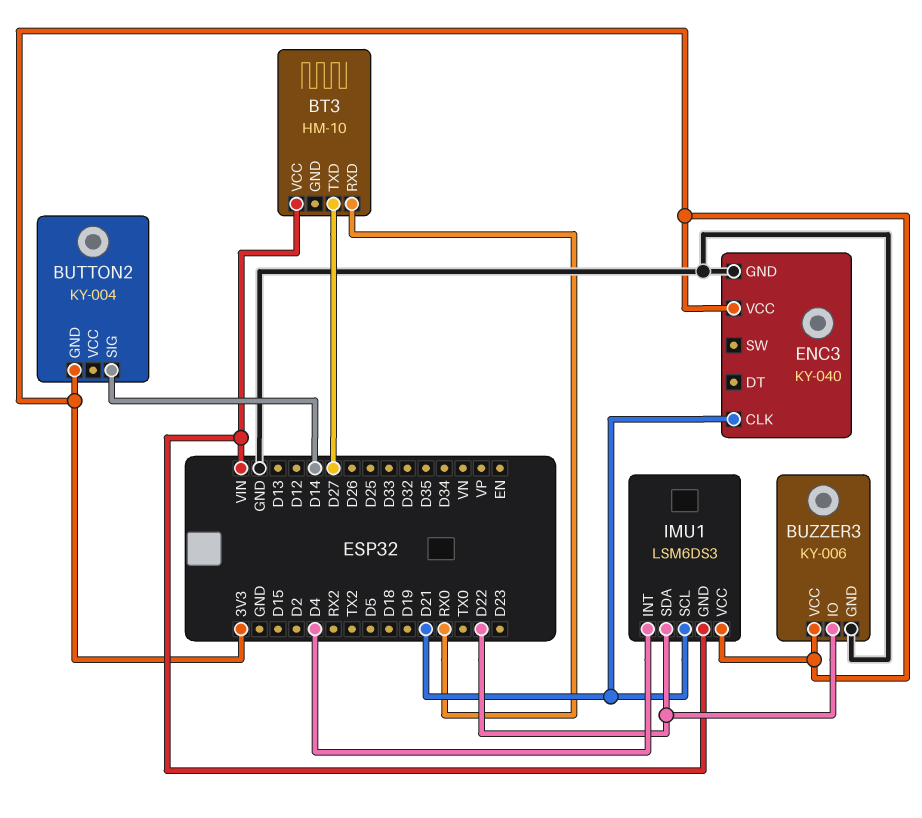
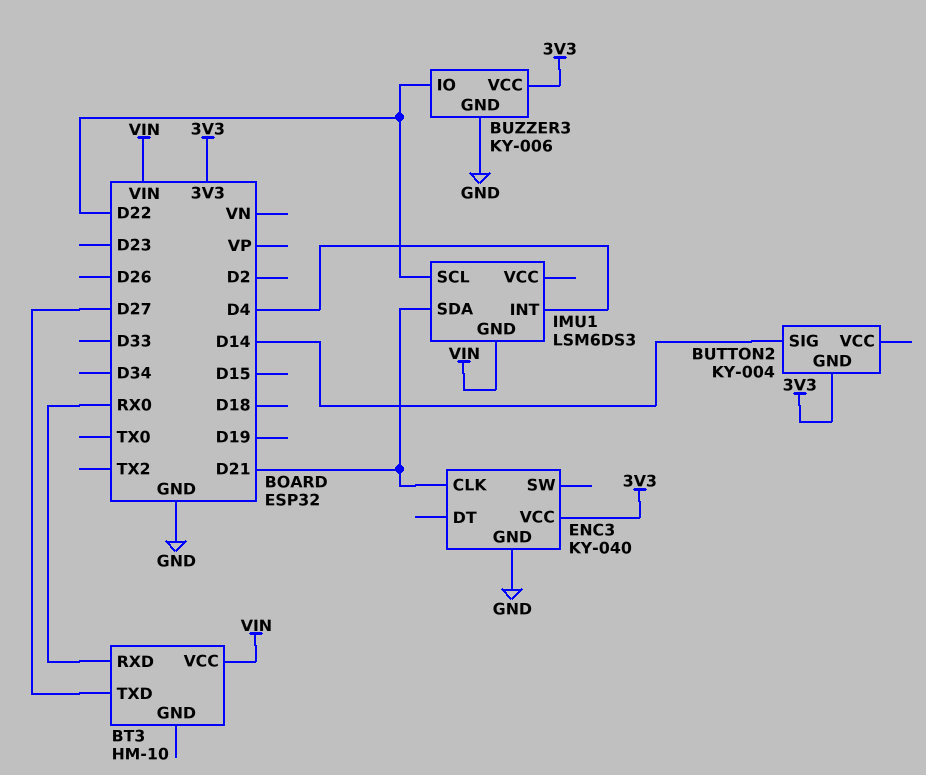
IMU1 pin SCL: D21 -> D22
IMU1 pin SDA: D22 -> D21
IMU1 pin VCC: 3V3 -> none

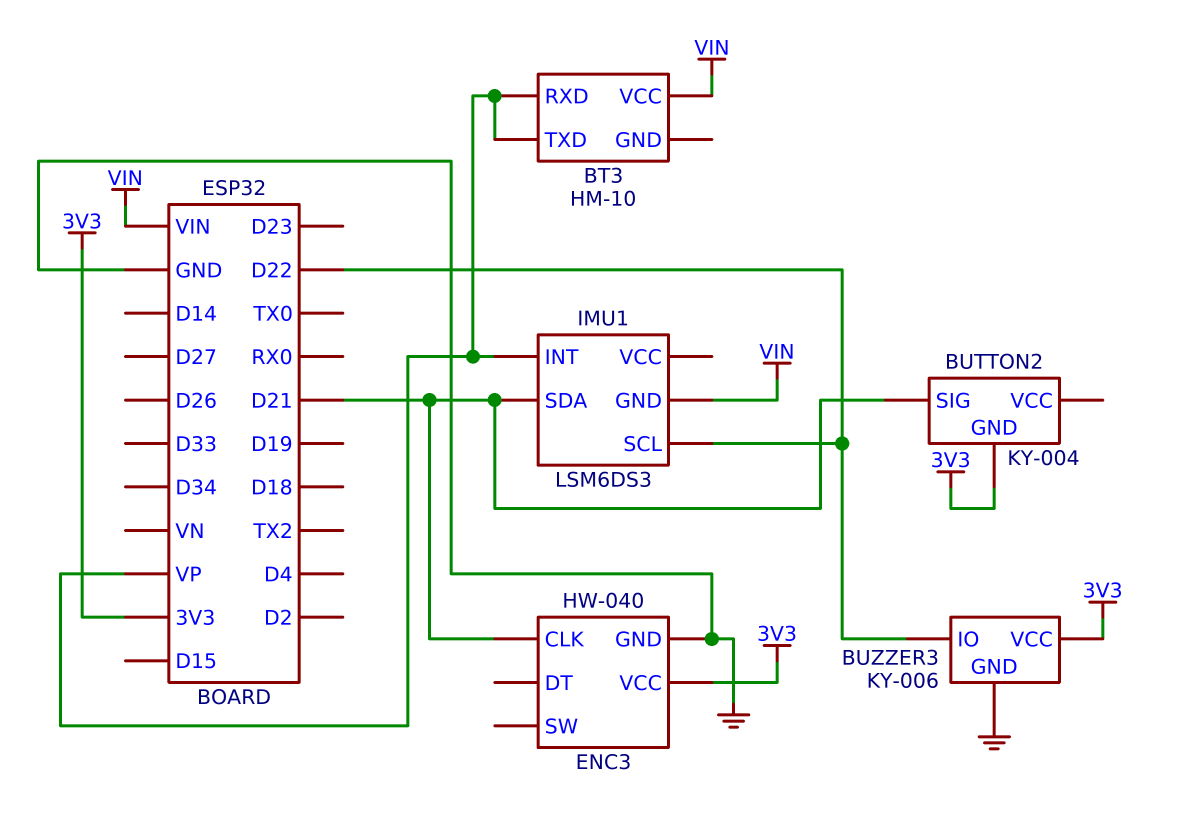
BT3 pin RXD: RX0 -> VP
BT3 pin TXD: D27 -> VP
BUTTON2 pin SIG: D14 -> D21
ENC3: KY-040 -> HW-040
IMU1 pin INT: D4 -> VP

